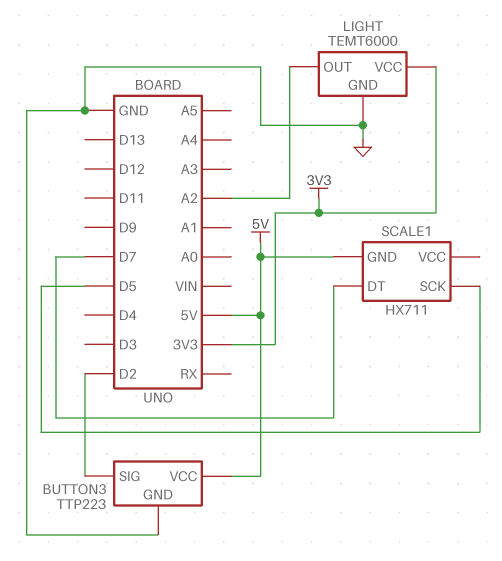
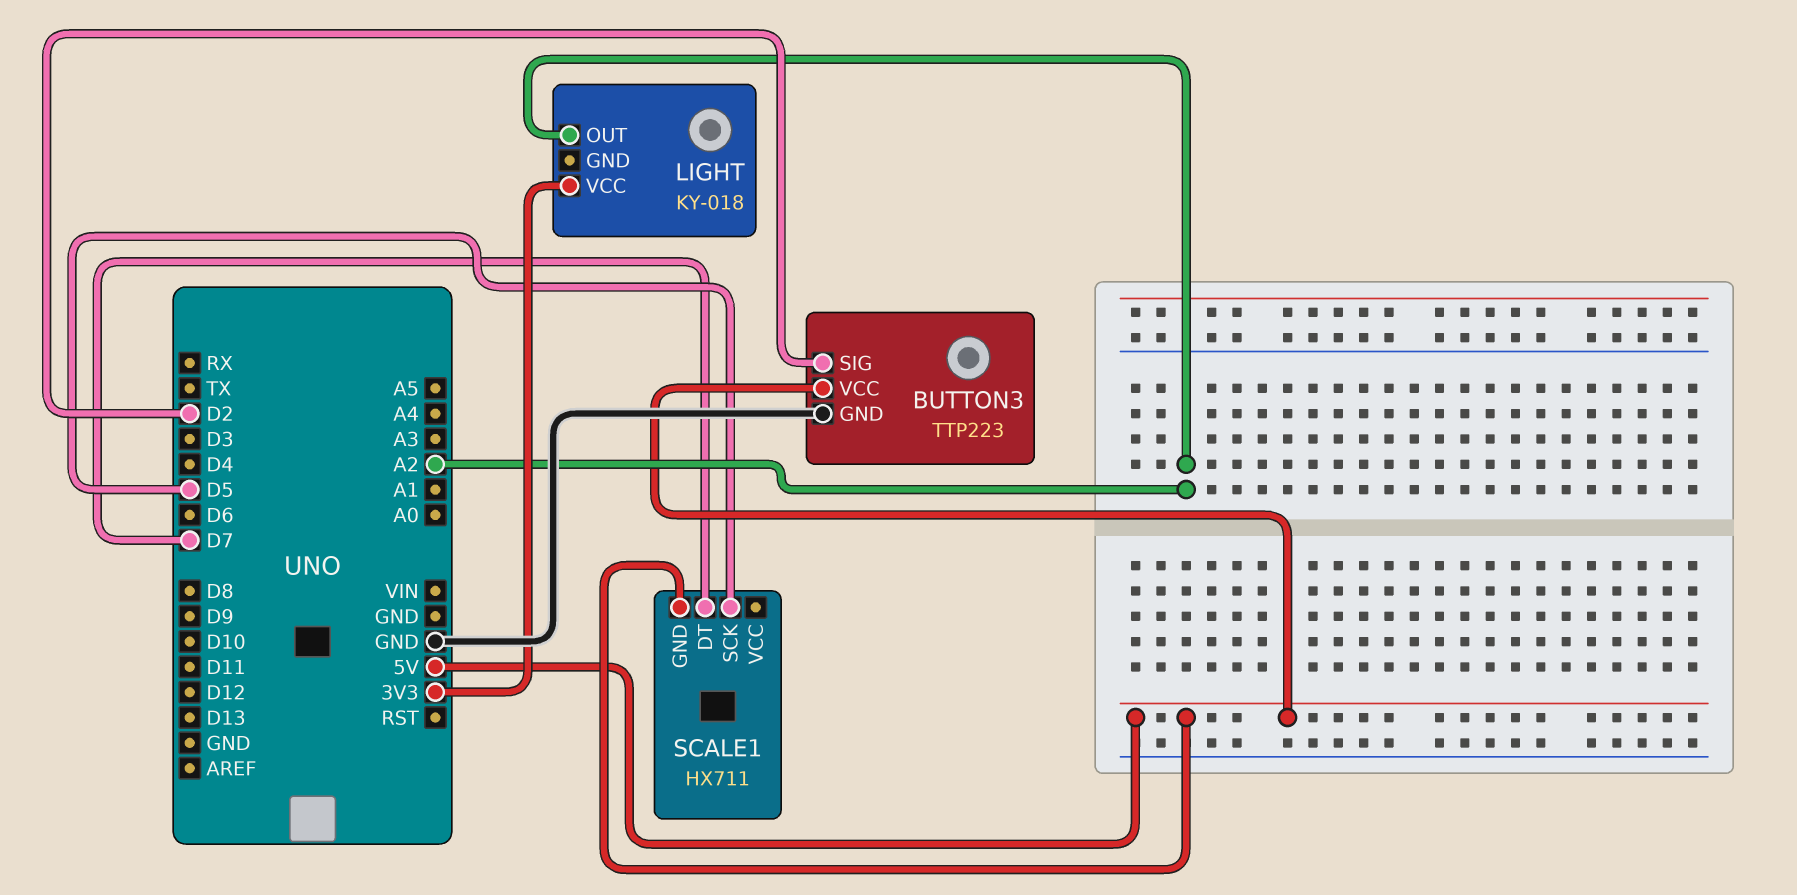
LIGHT: TEMT6000 -> KY-018
LIGHT pin GND: GND -> none

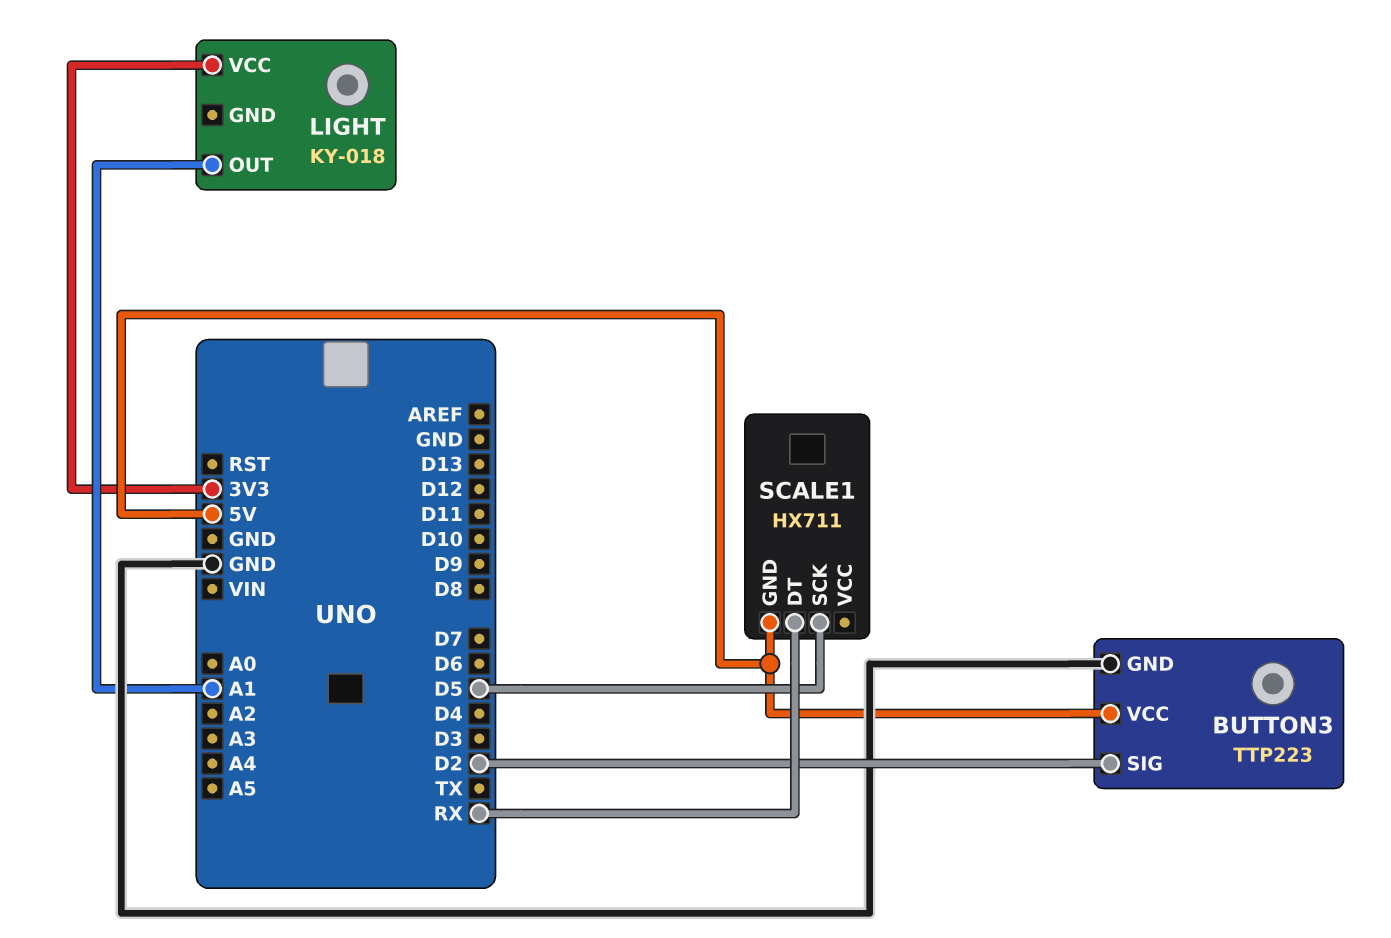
LIGHT pin OUT: A2 -> A1
SCALE1 pin DT: D7 -> RX

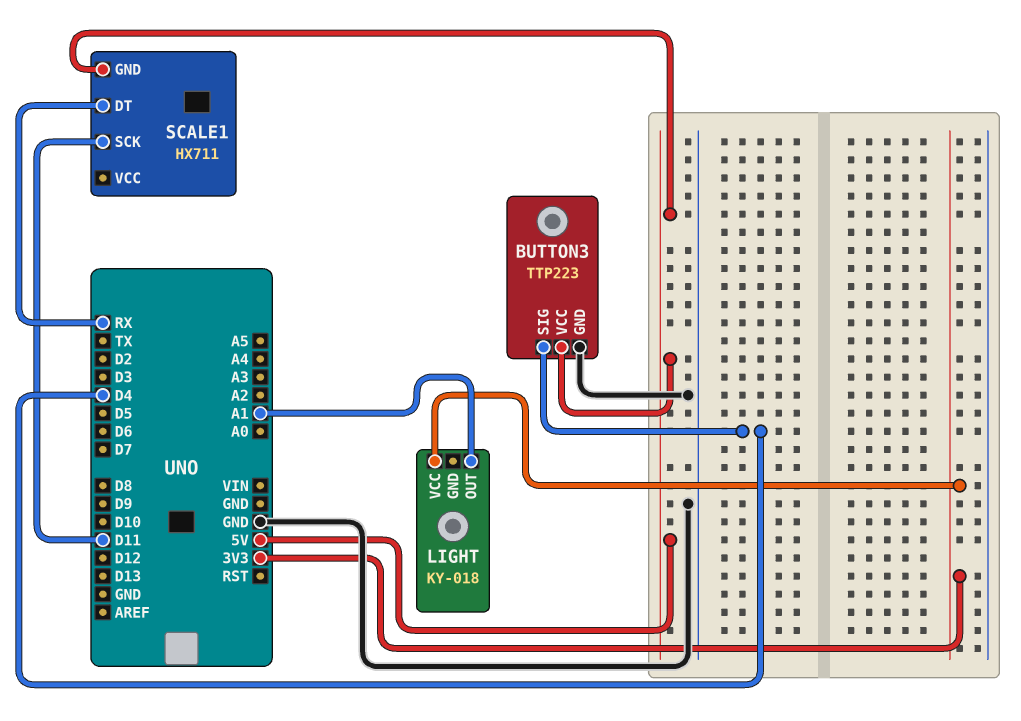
BUTTON3 pin SIG: D2 -> D4
SCALE1 pin SCK: D5 -> D11

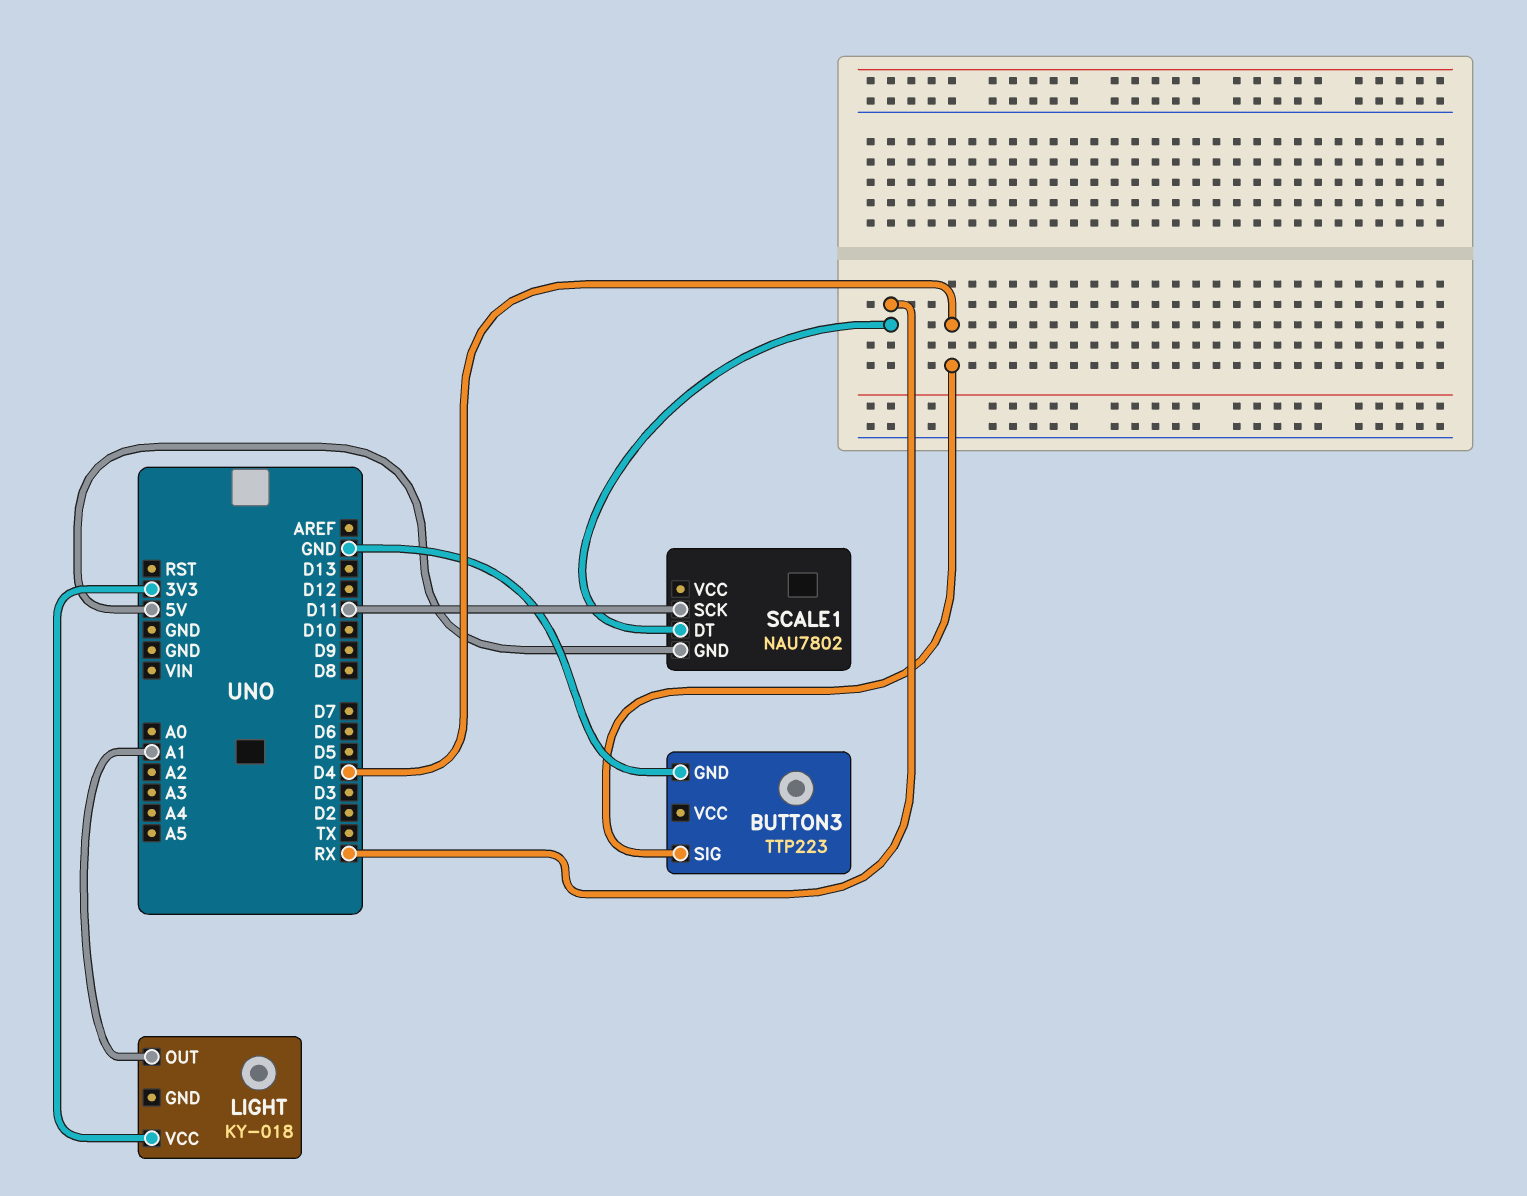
BUTTON3 pin VCC: 5V -> none
SCALE1: HX711 -> NAU7802

